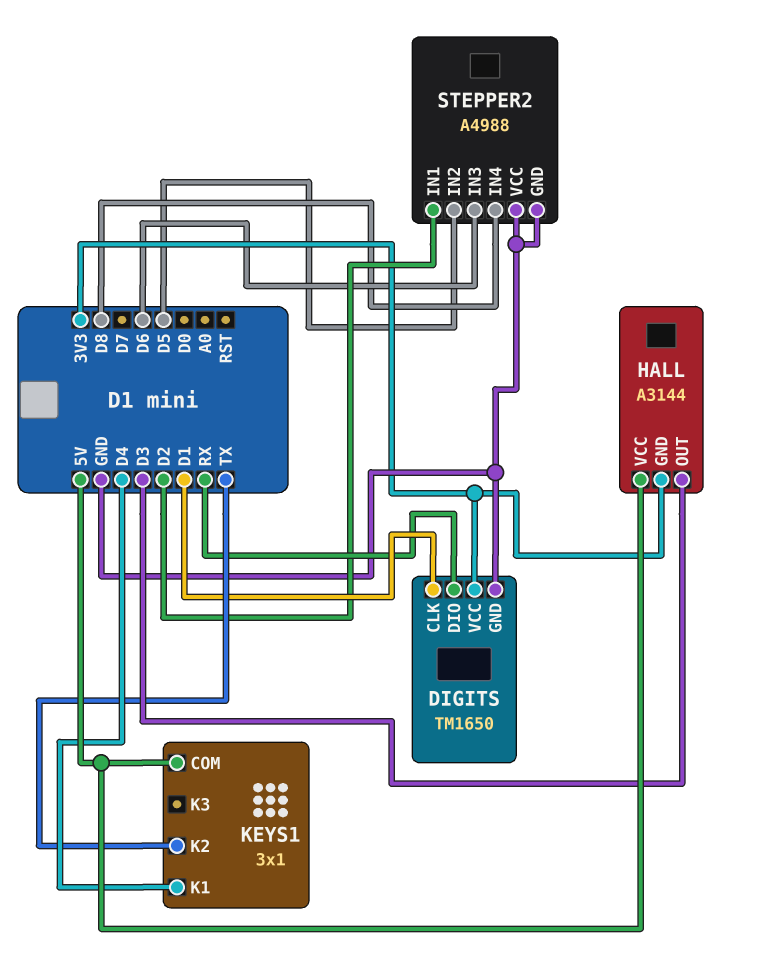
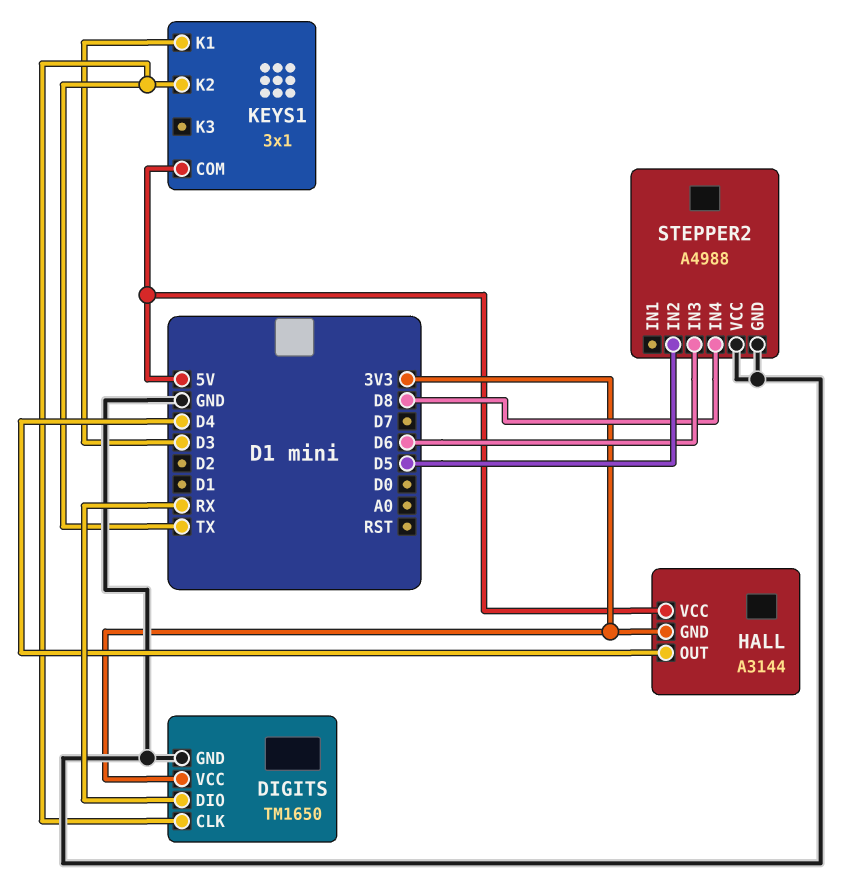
DIGITS pin CLK: D1 -> TX
HALL pin OUT: D3 -> D4
KEYS1 pin K1: D4 -> D3
STEPPER2 pin IN1: D2 -> none

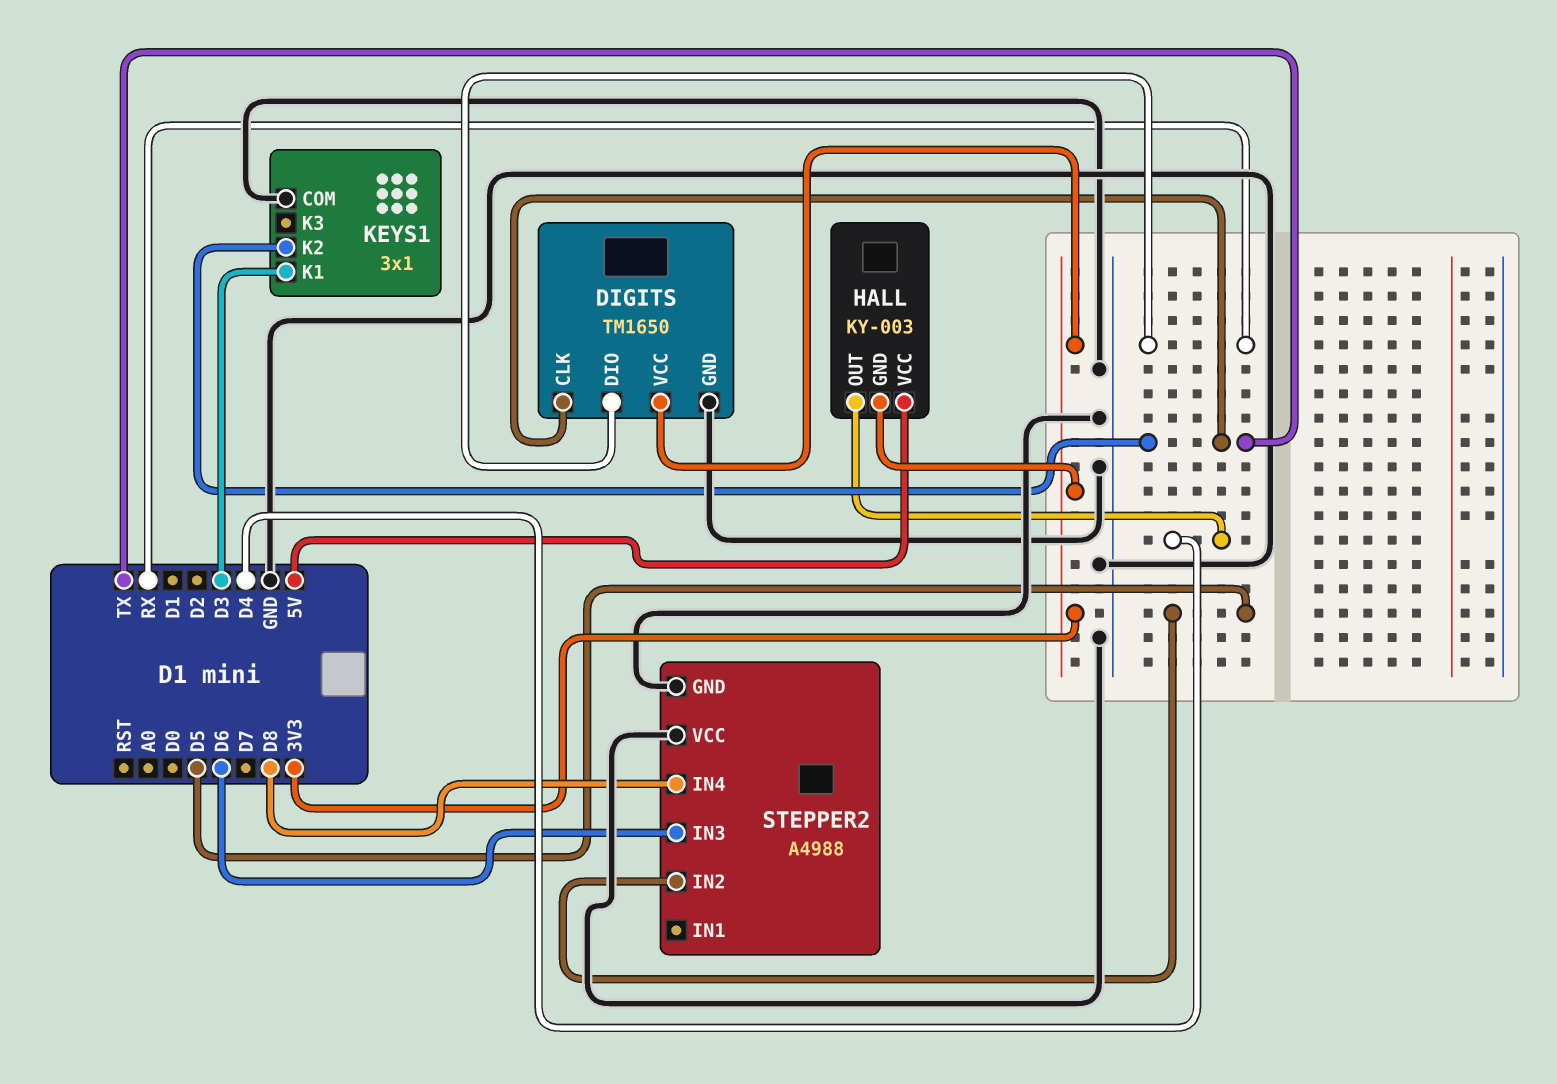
HALL: A3144 -> KY-003
KEYS1 pin COM: 5V -> GND

